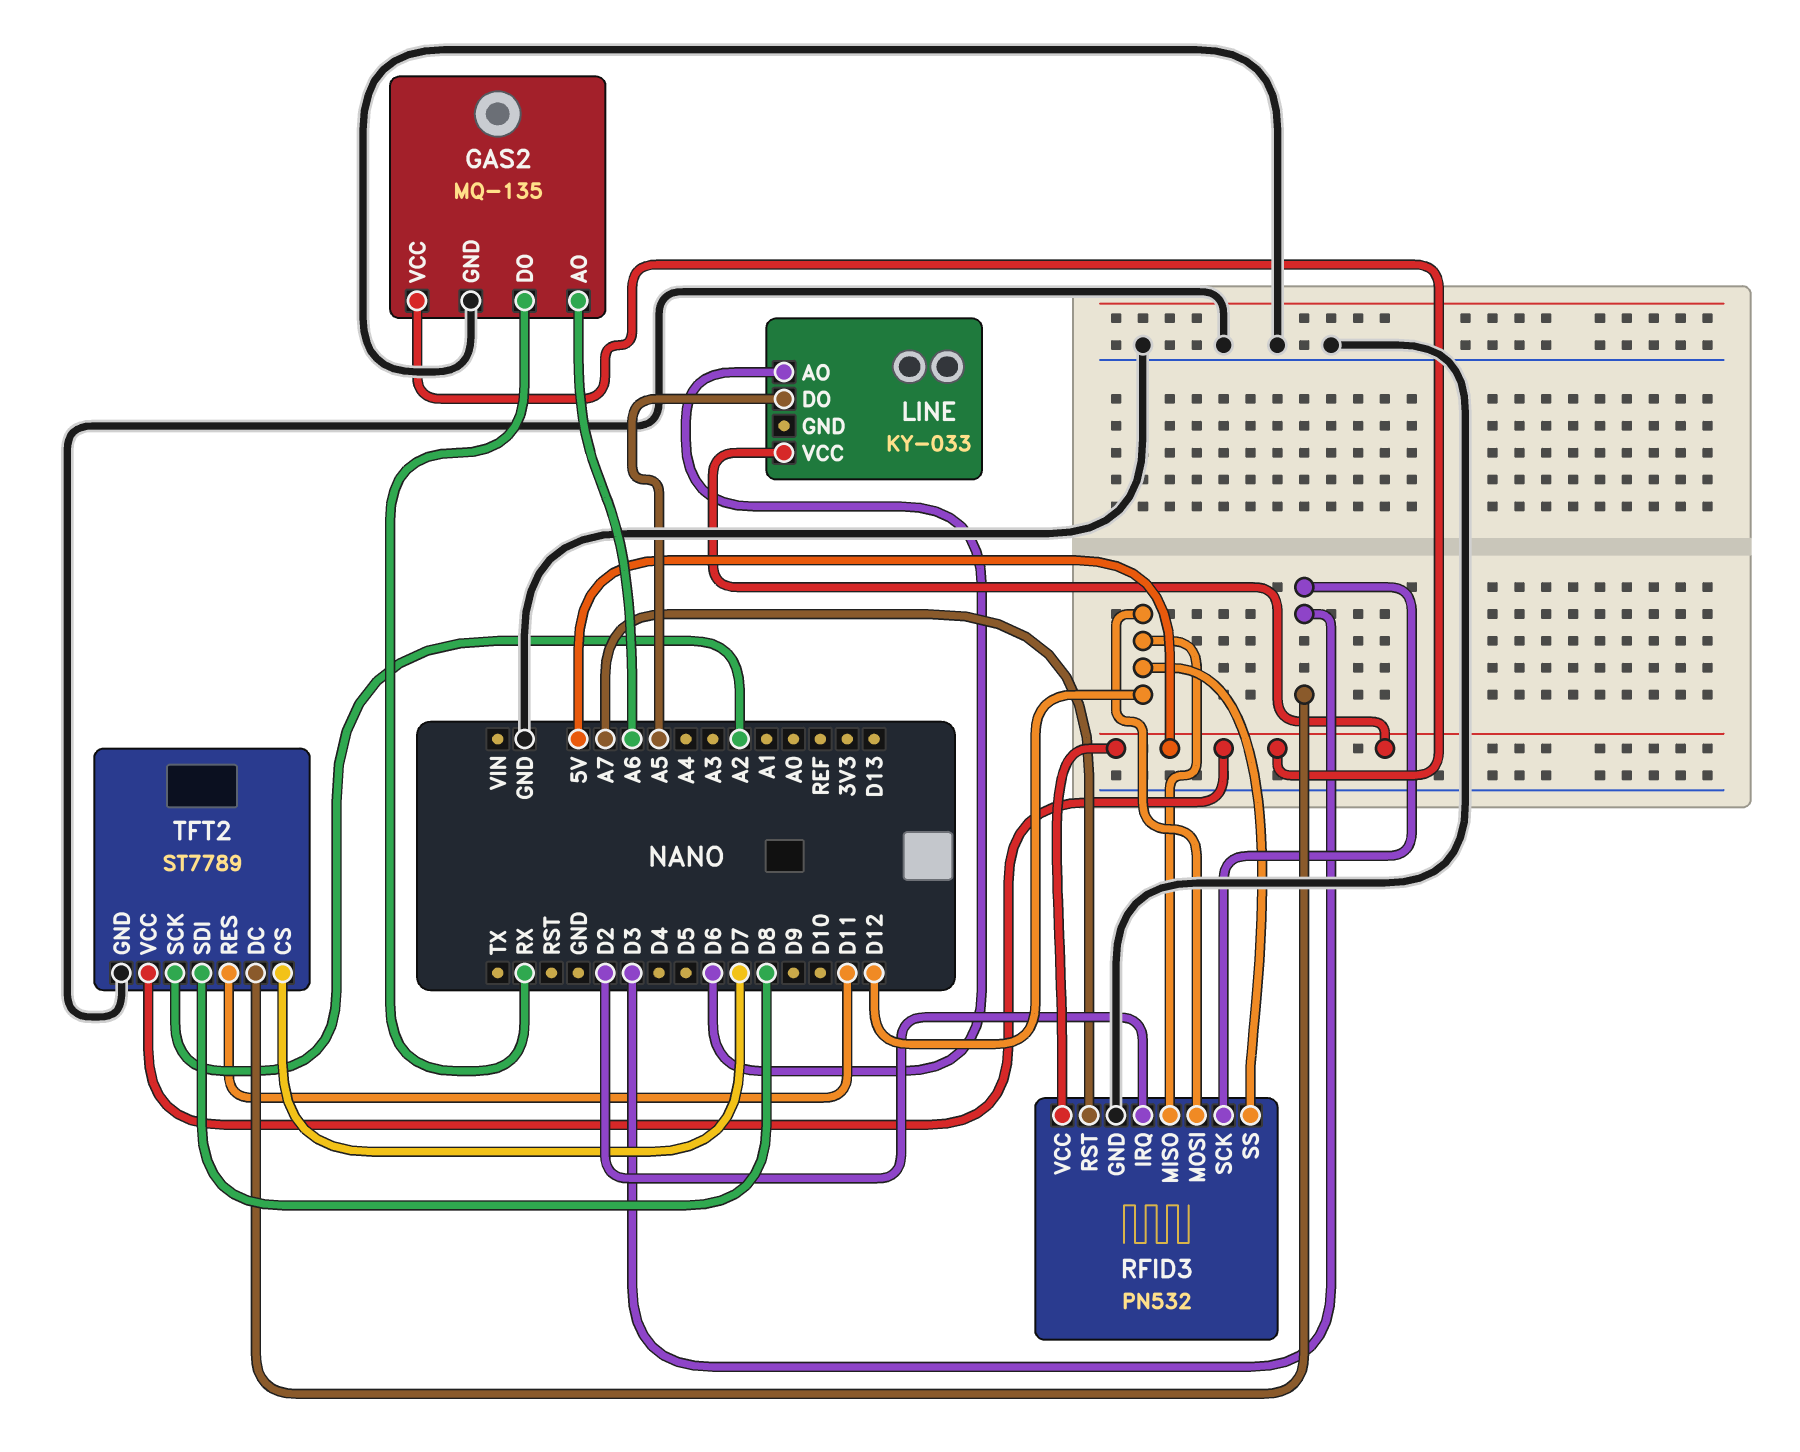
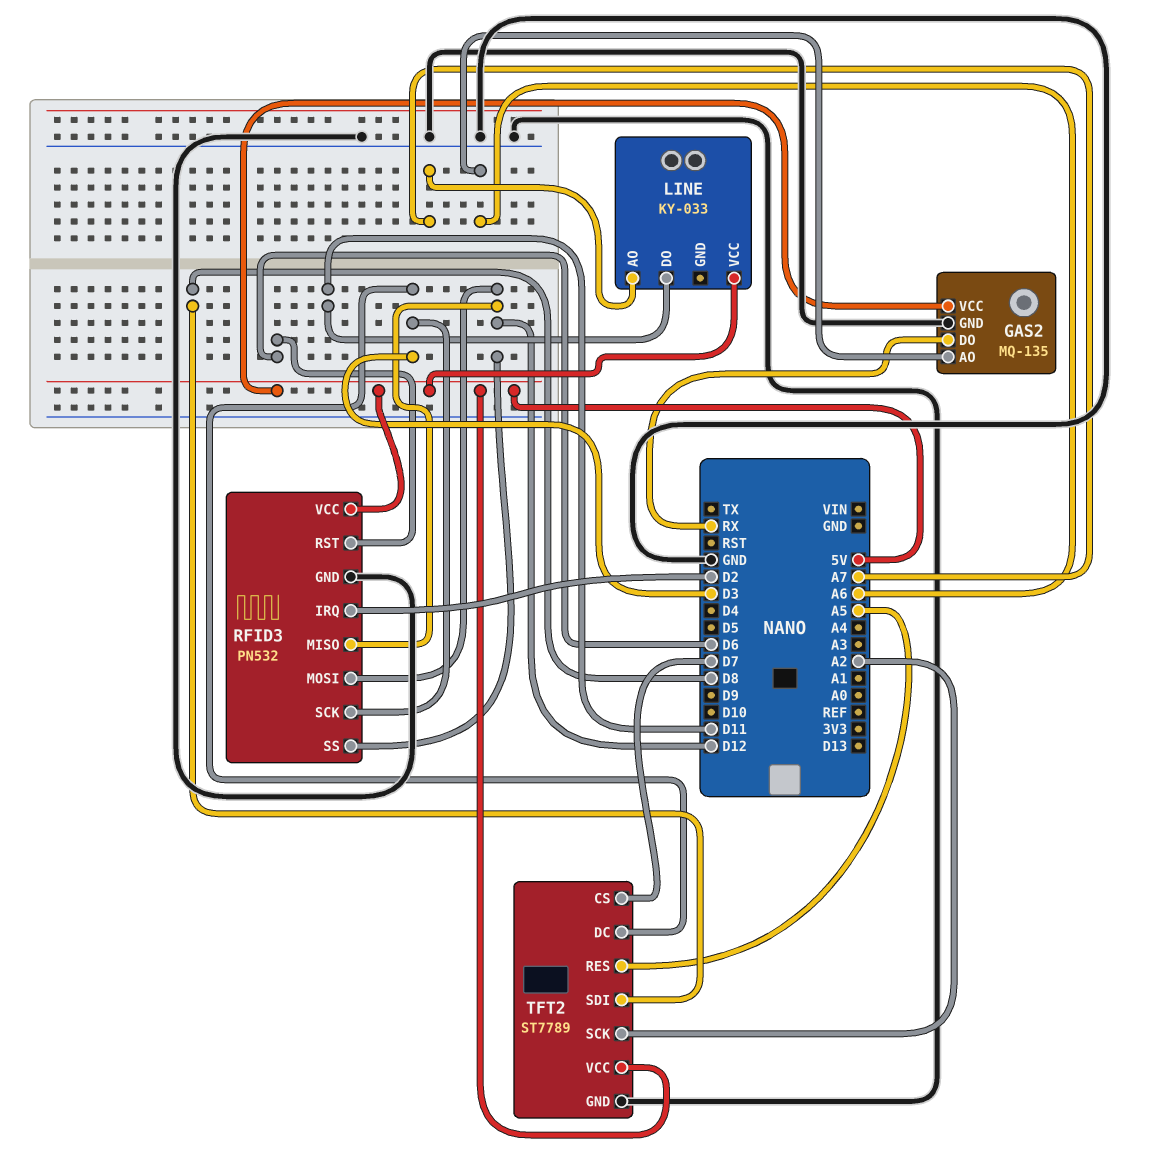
LINE pin AO: D6 -> A7
LINE pin DO: A5 -> D11
RFID3 pin RST: A7 -> D6
TFT2 pin RES: D11 -> A5

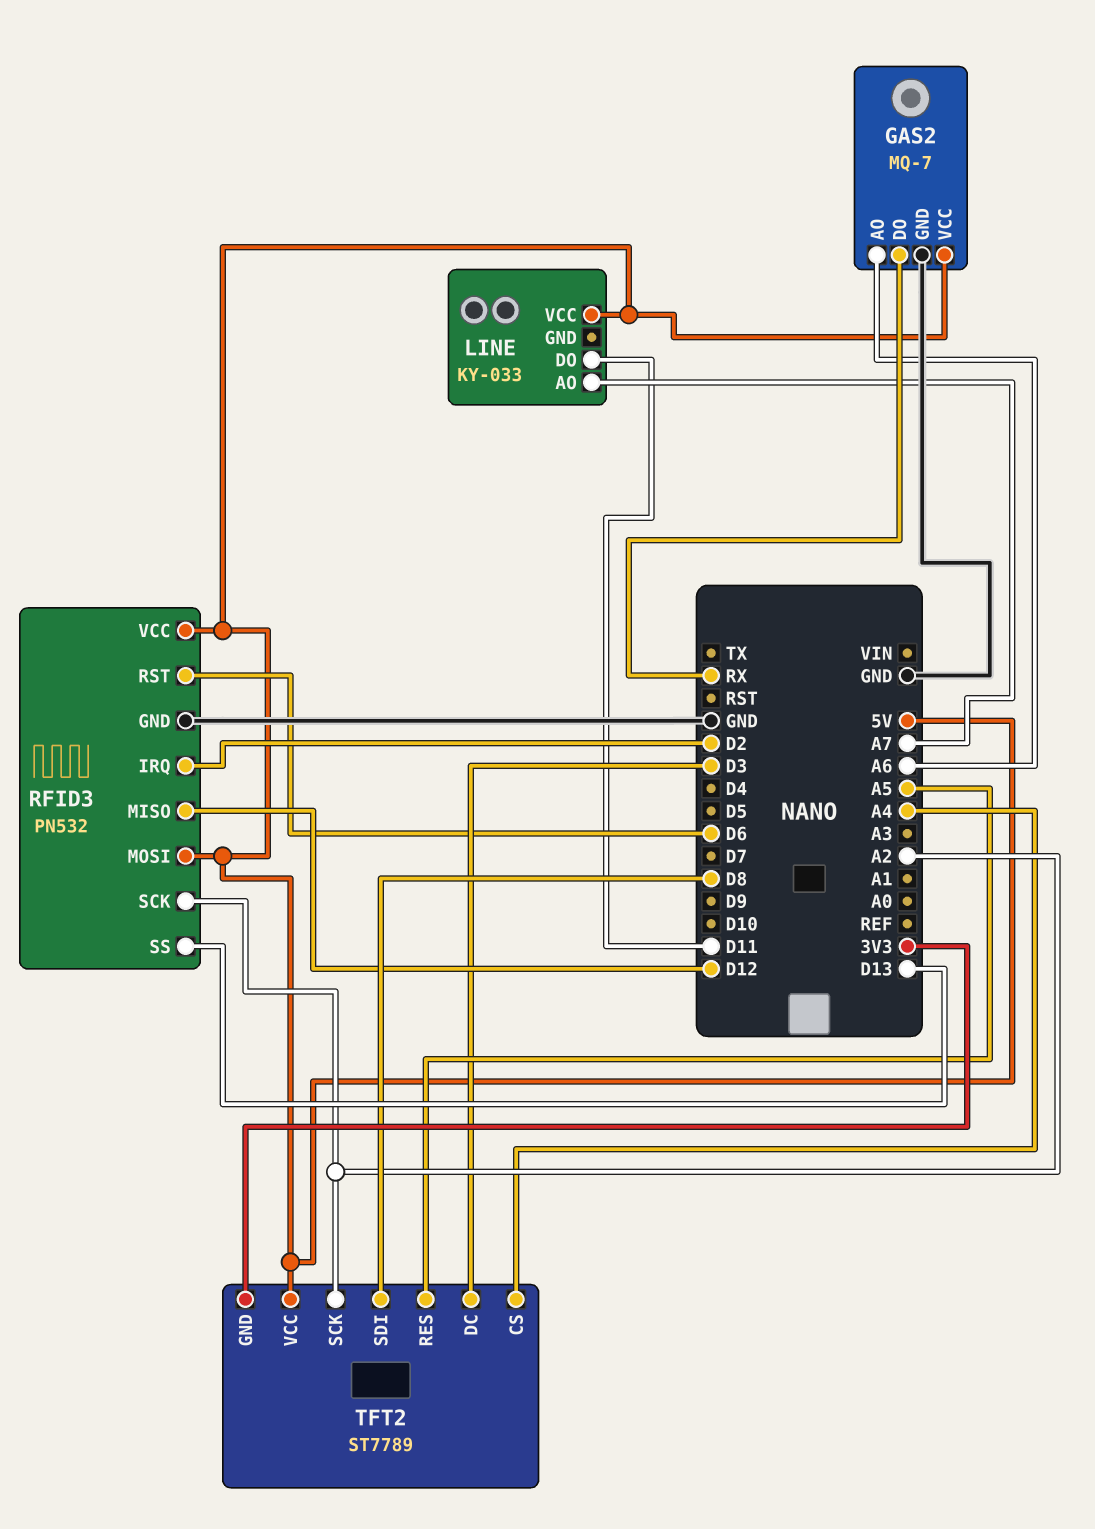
GAS2: MQ-135 -> MQ-7
RFID3 pin MOSI: D12 -> 5V
RFID3 pin SCK: D3 -> A2
RFID3 pin SS: D12 -> D13
TFT2 pin CS: D7 -> A4
TFT2 pin GND: GND -> 3V3

